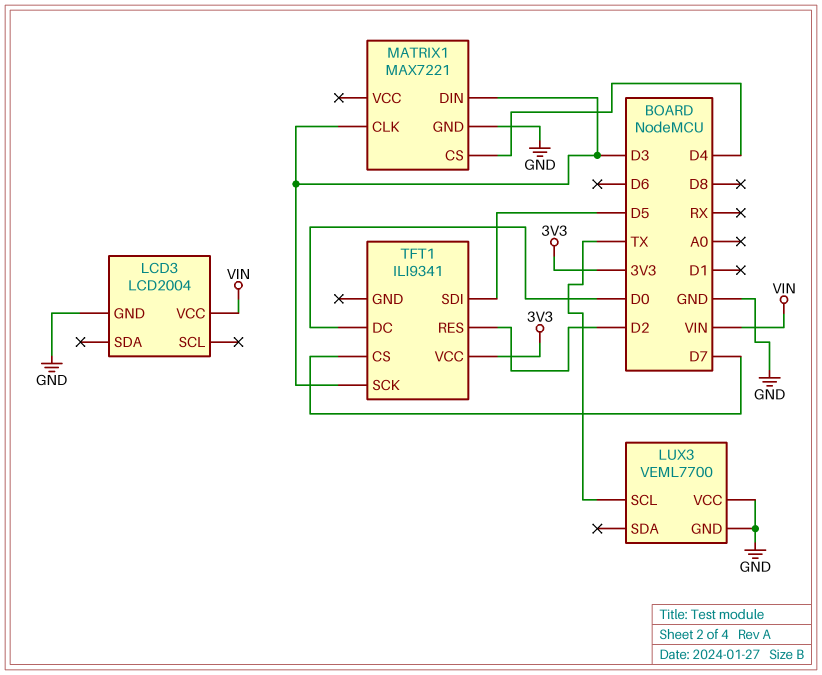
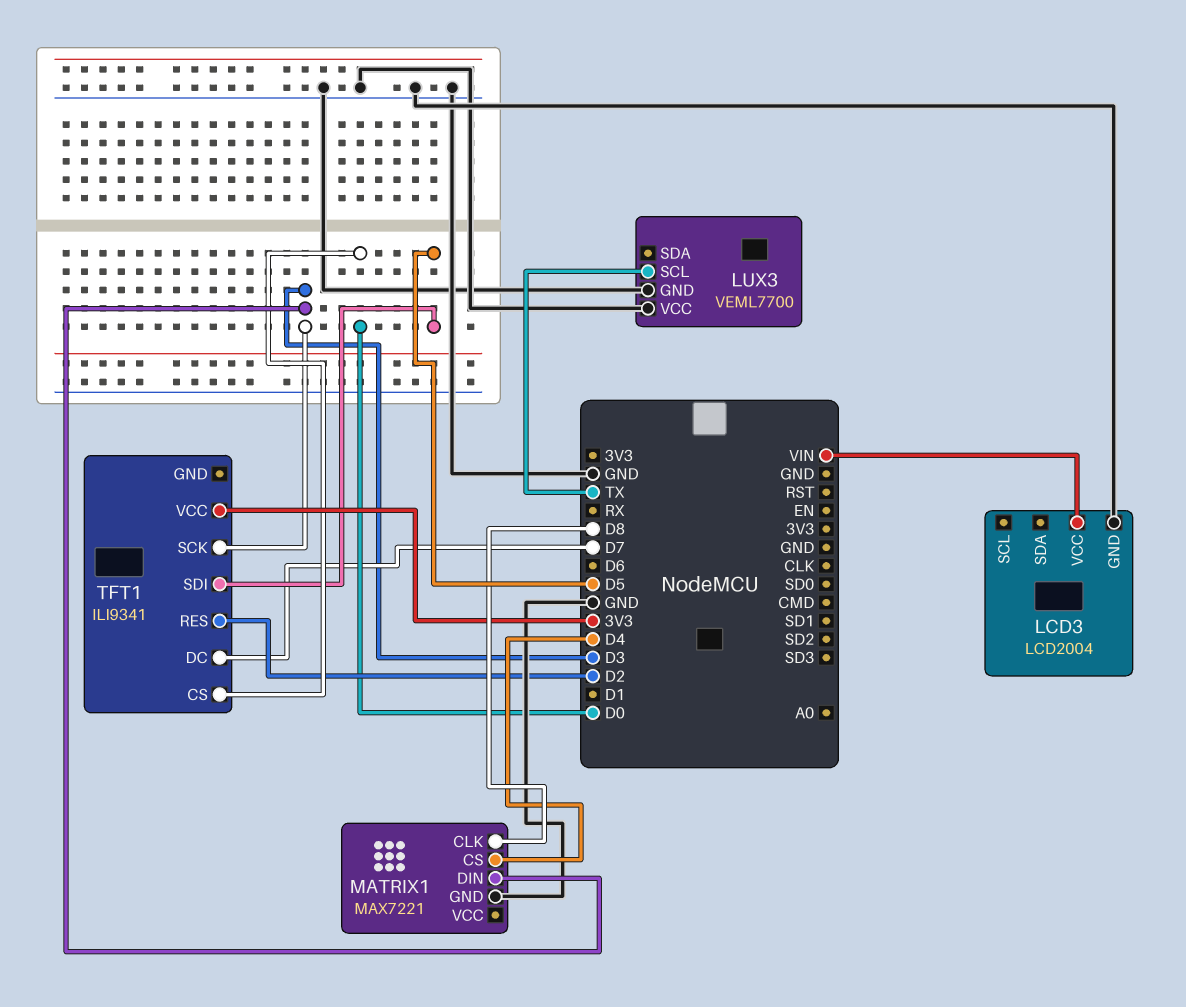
MATRIX1 pin CLK: D3 -> D8
TFT1 pin CS: D7 -> D0
TFT1 pin DC: D0 -> D7

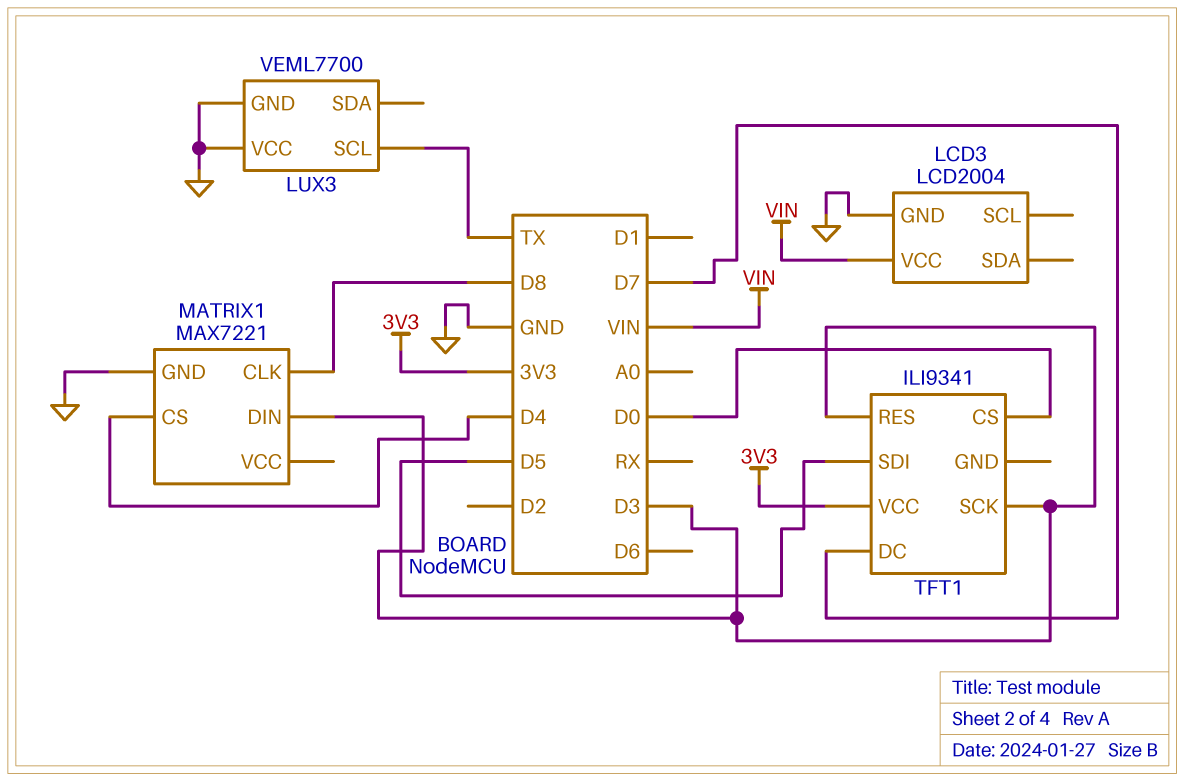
TFT1 pin RES: D2 -> D3

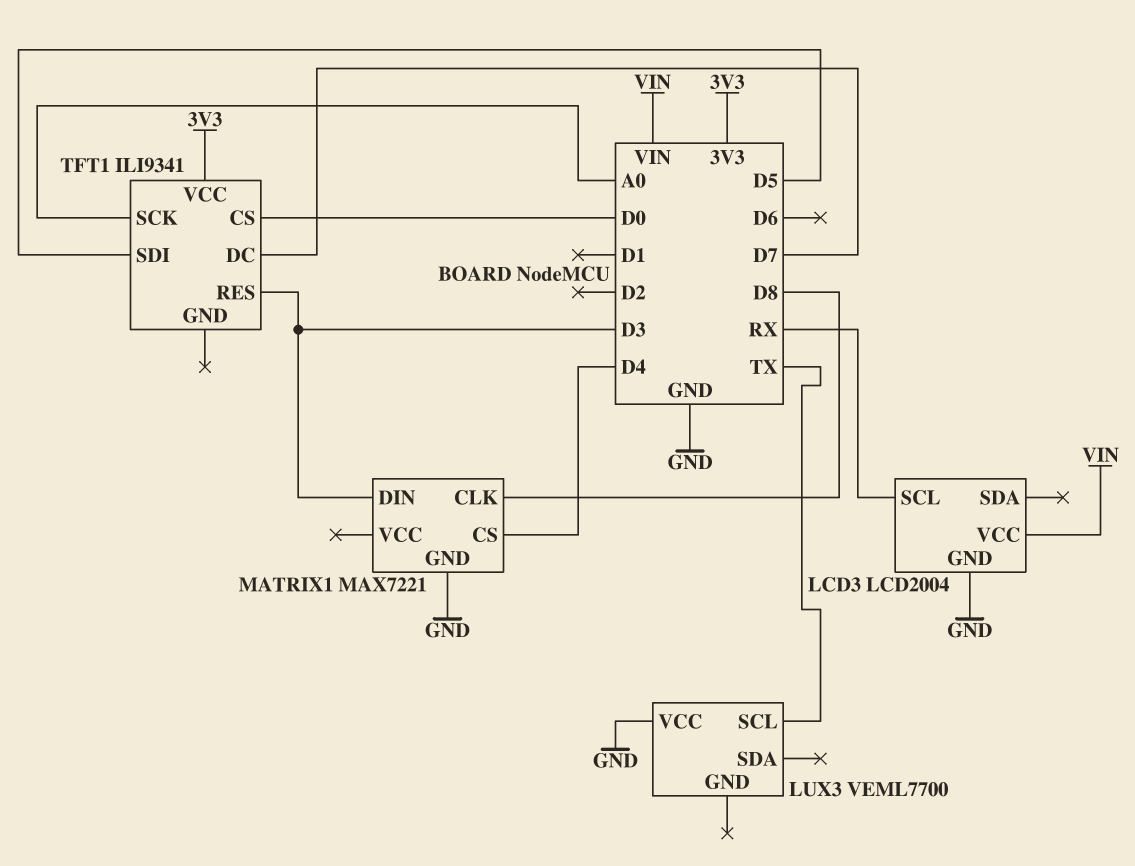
LCD3 pin SCL: none -> RX
LUX3 pin GND: GND -> none
TFT1 pin SCK: D3 -> A0

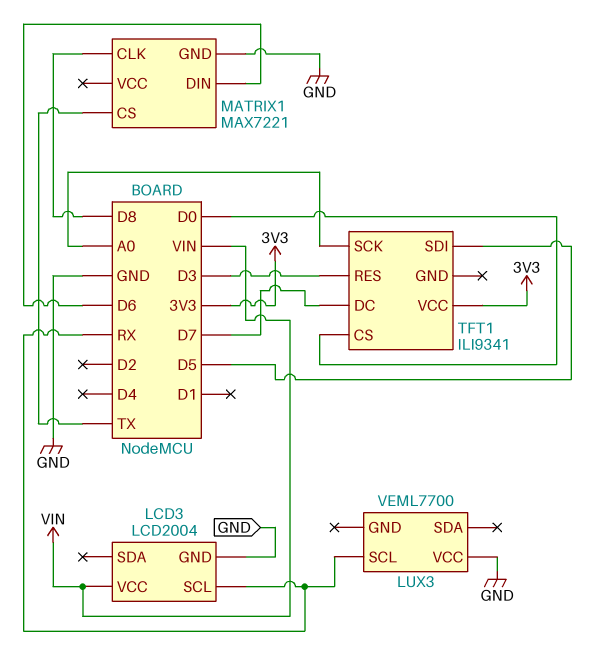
LUX3 pin SCL: TX -> RX
MATRIX1 pin CS: D4 -> TX
MATRIX1 pin DIN: D3 -> D6

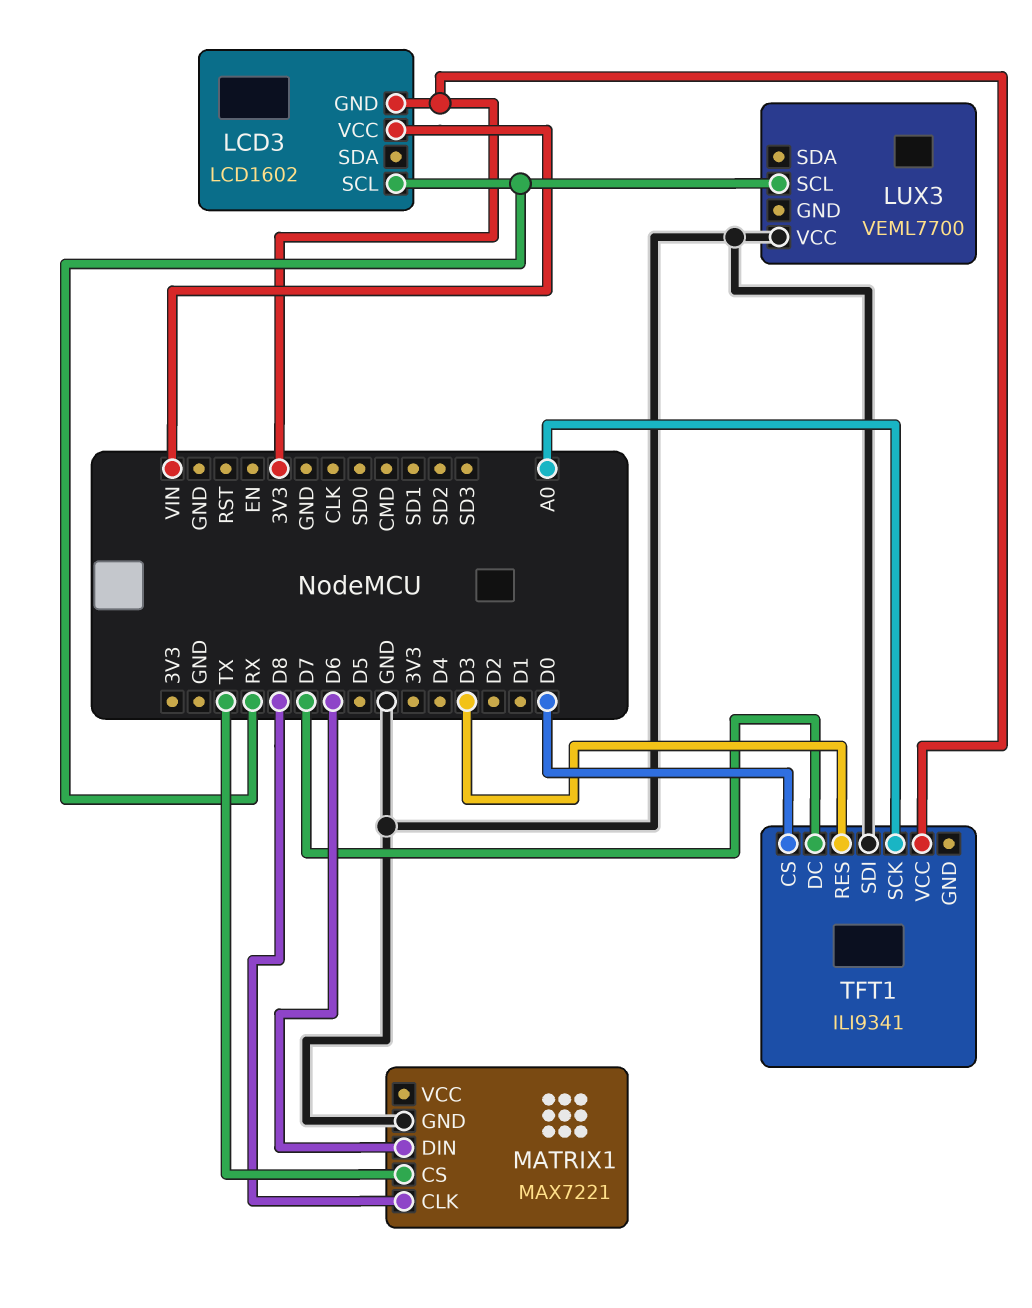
LCD3: LCD2004 -> LCD1602
LCD3 pin GND: GND -> 3V3
TFT1 pin SDI: D5 -> GND

